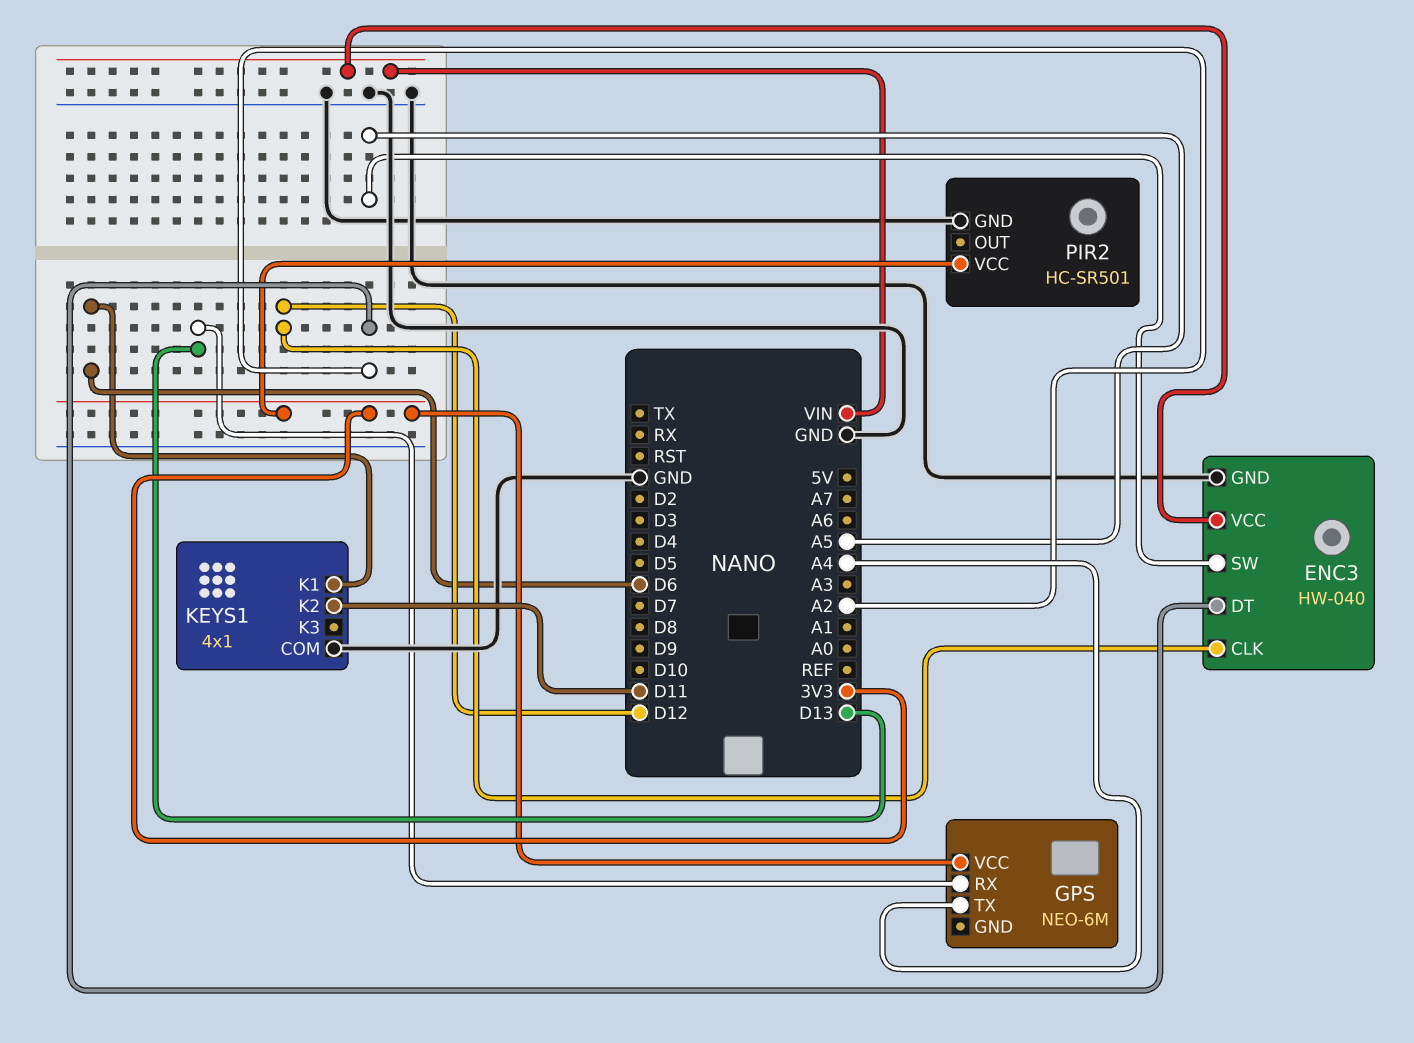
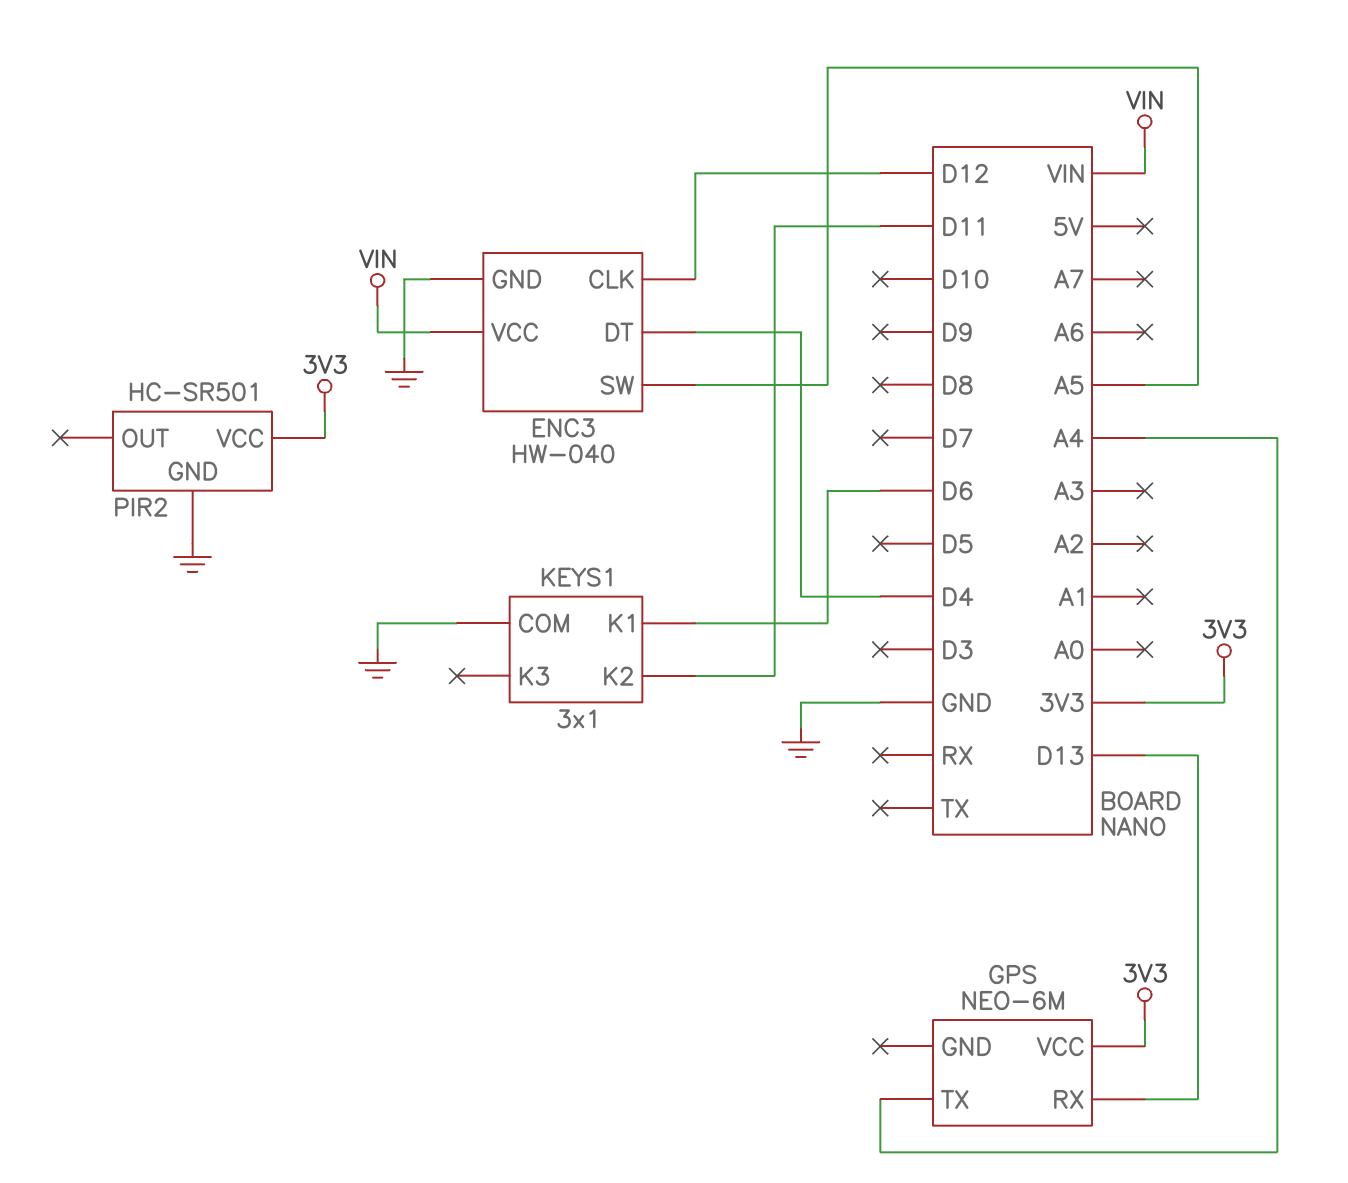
ENC3 pin DT: A2 -> D4
KEYS1: 4x1 -> 3x1

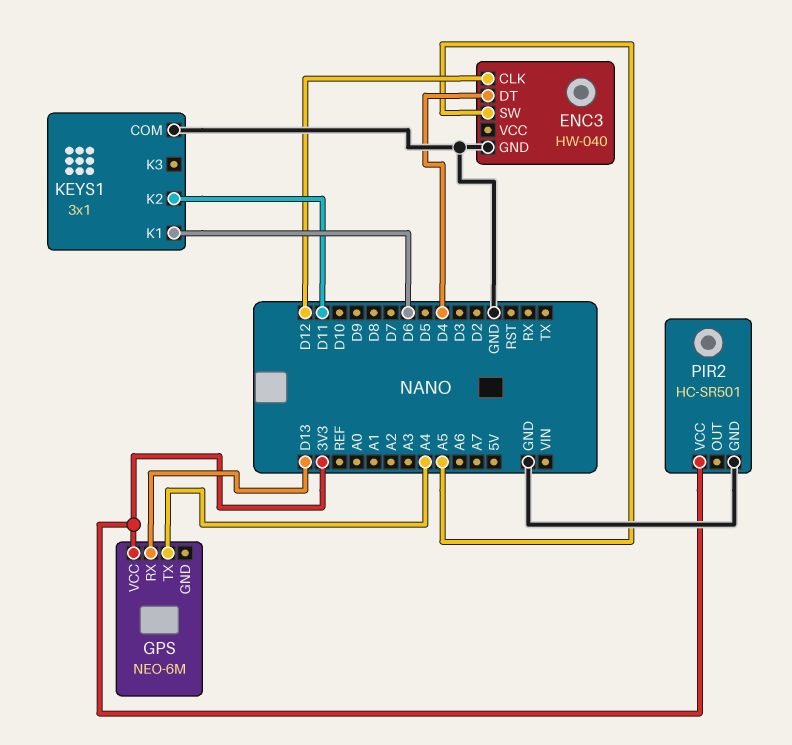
ENC3 pin VCC: VIN -> none

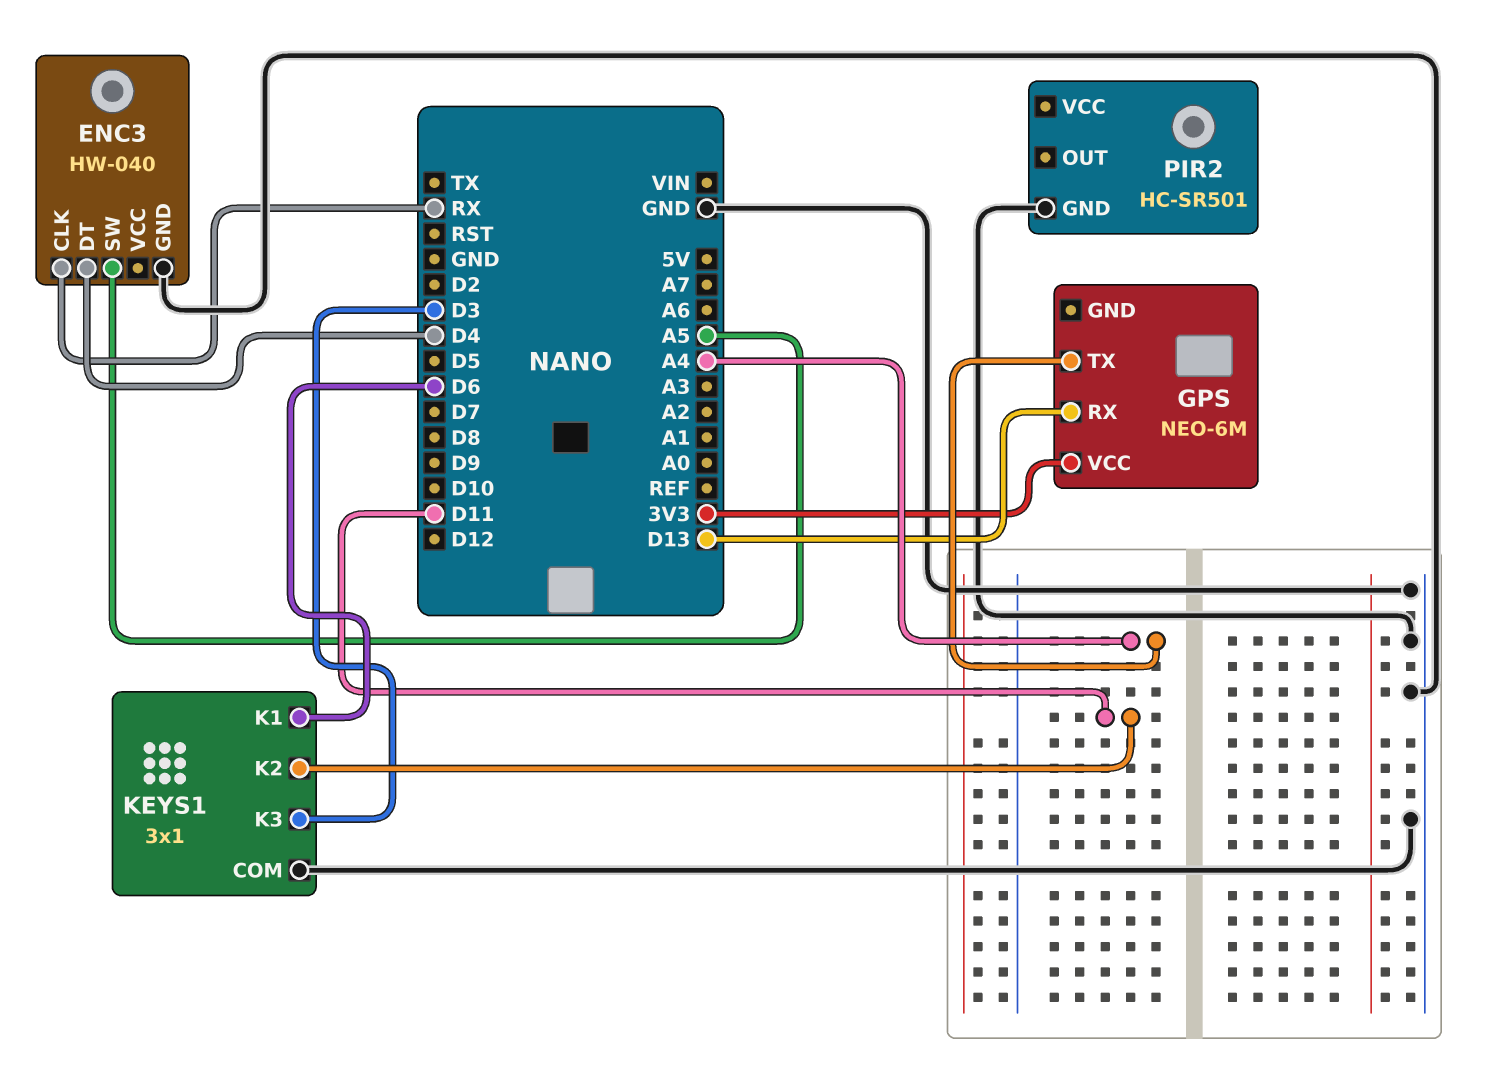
ENC3 pin CLK: D12 -> RX
KEYS1 pin K3: none -> D3
PIR2 pin VCC: 3V3 -> none

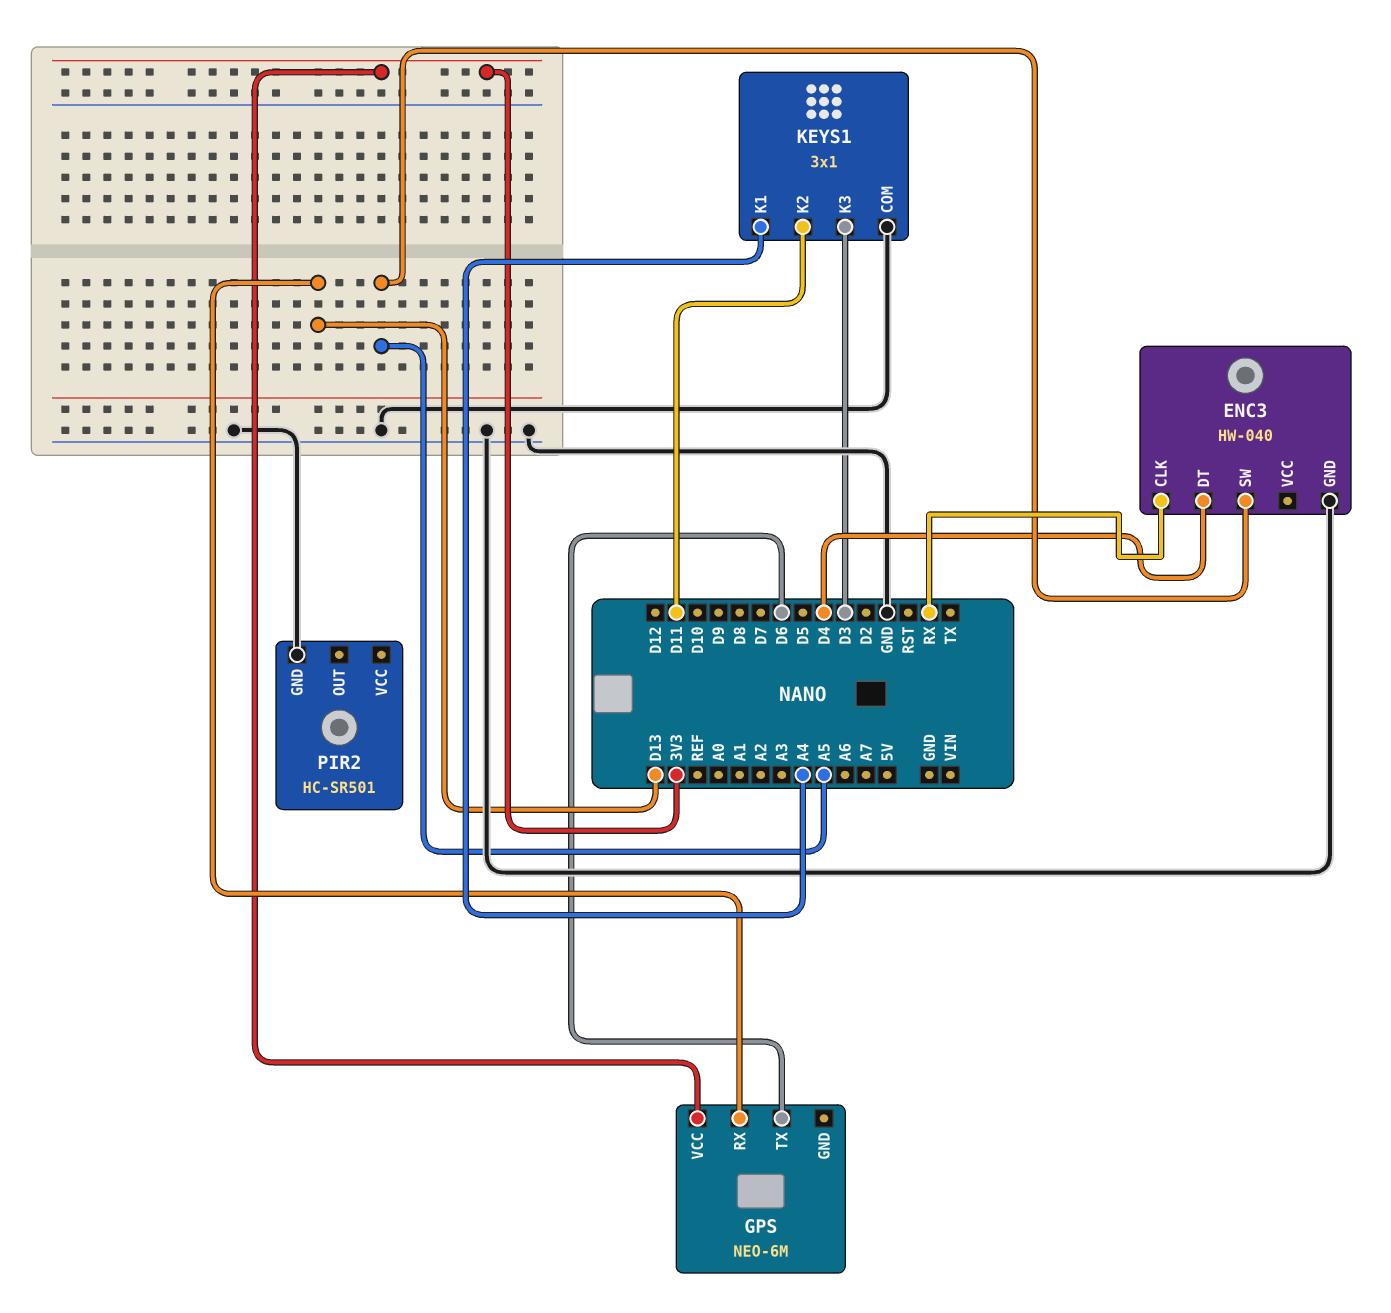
GPS pin TX: A4 -> D6
KEYS1 pin K1: D6 -> A4

